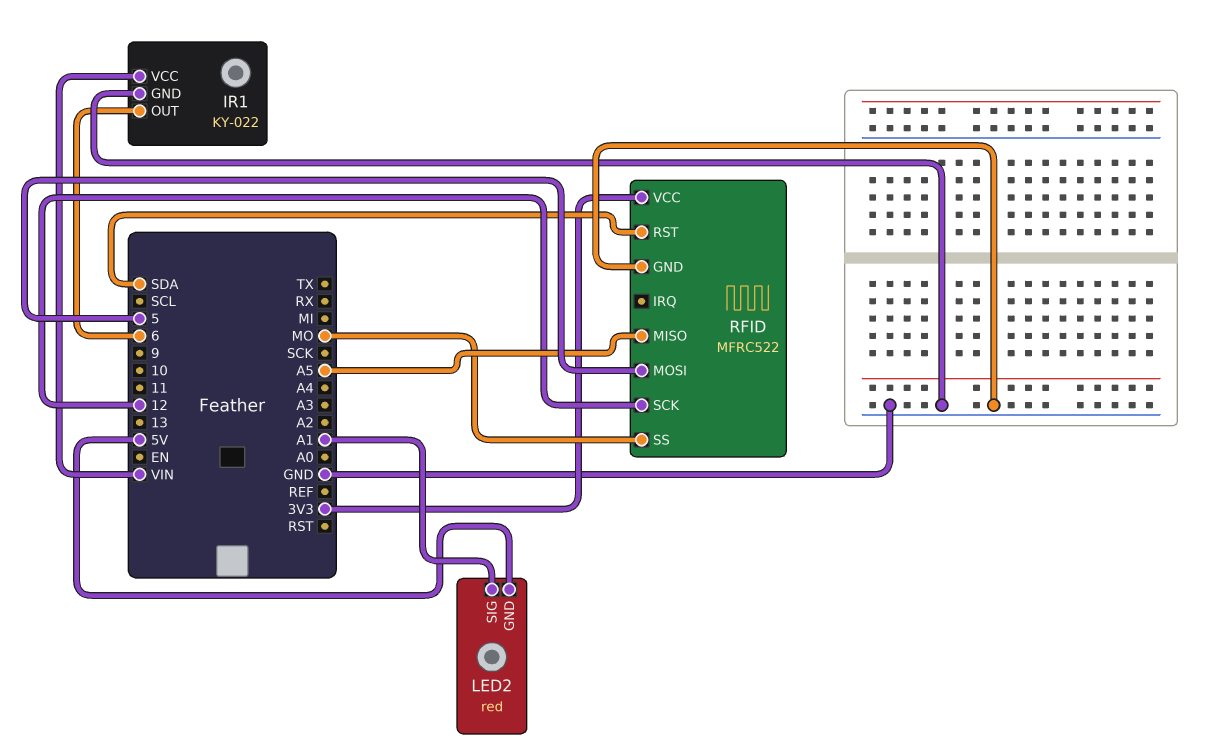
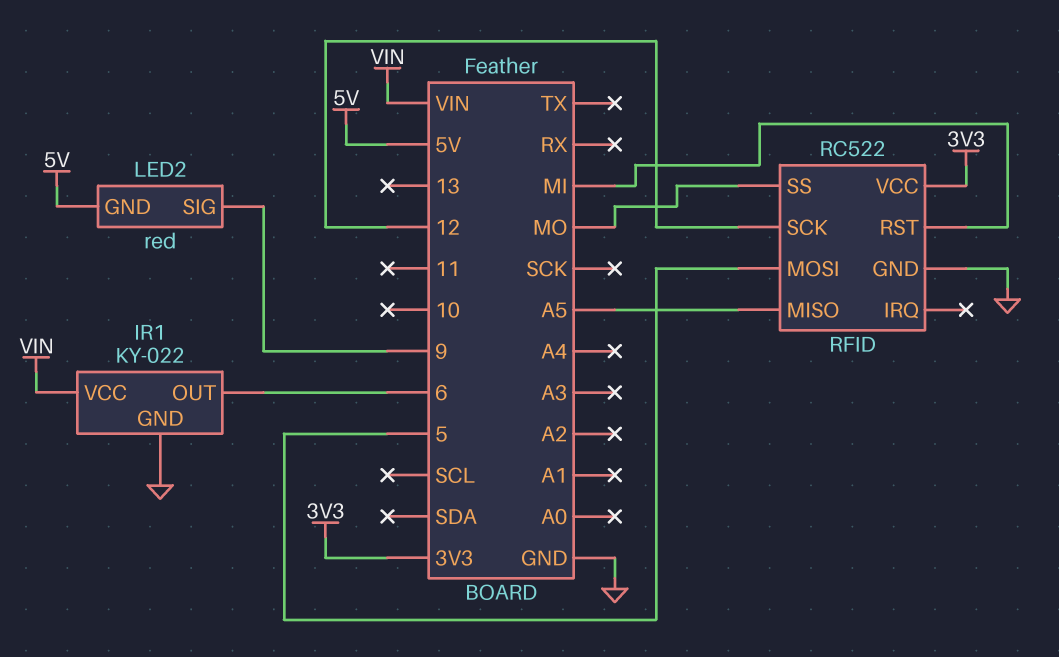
LED2 pin SIG: A1 -> 9
RFID: MFRC522 -> RC522
RFID pin RST: SDA -> MI

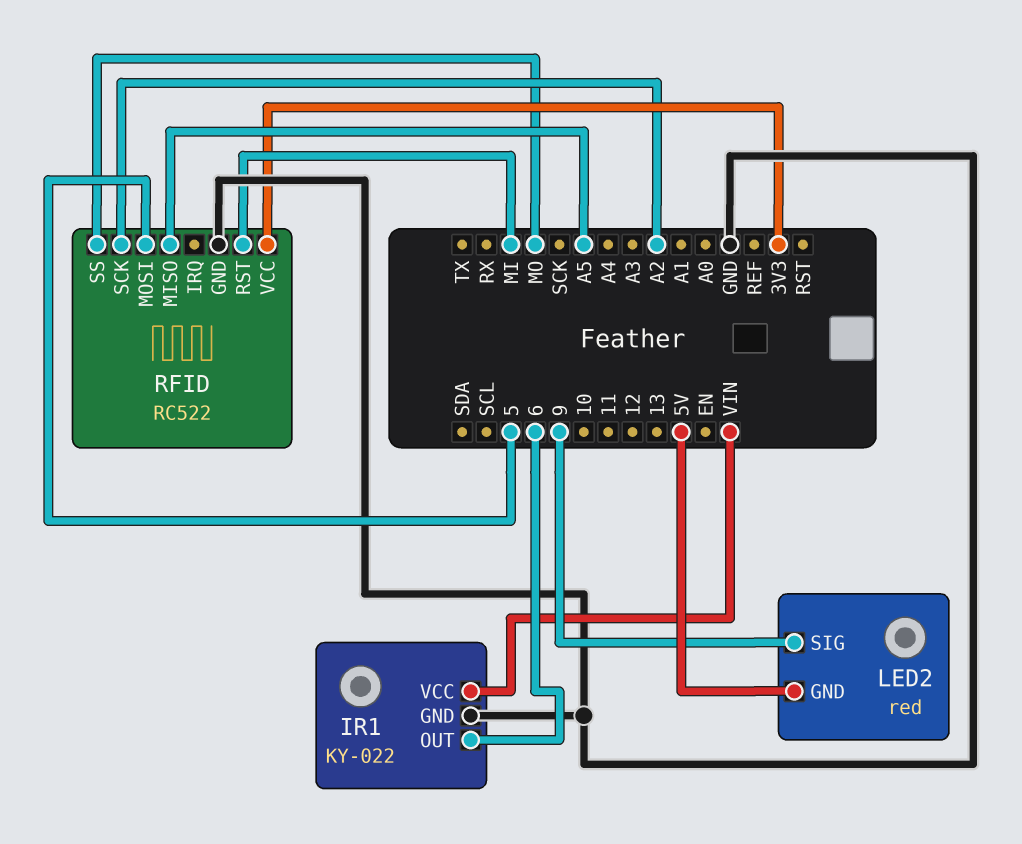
RFID pin SCK: 12 -> A2

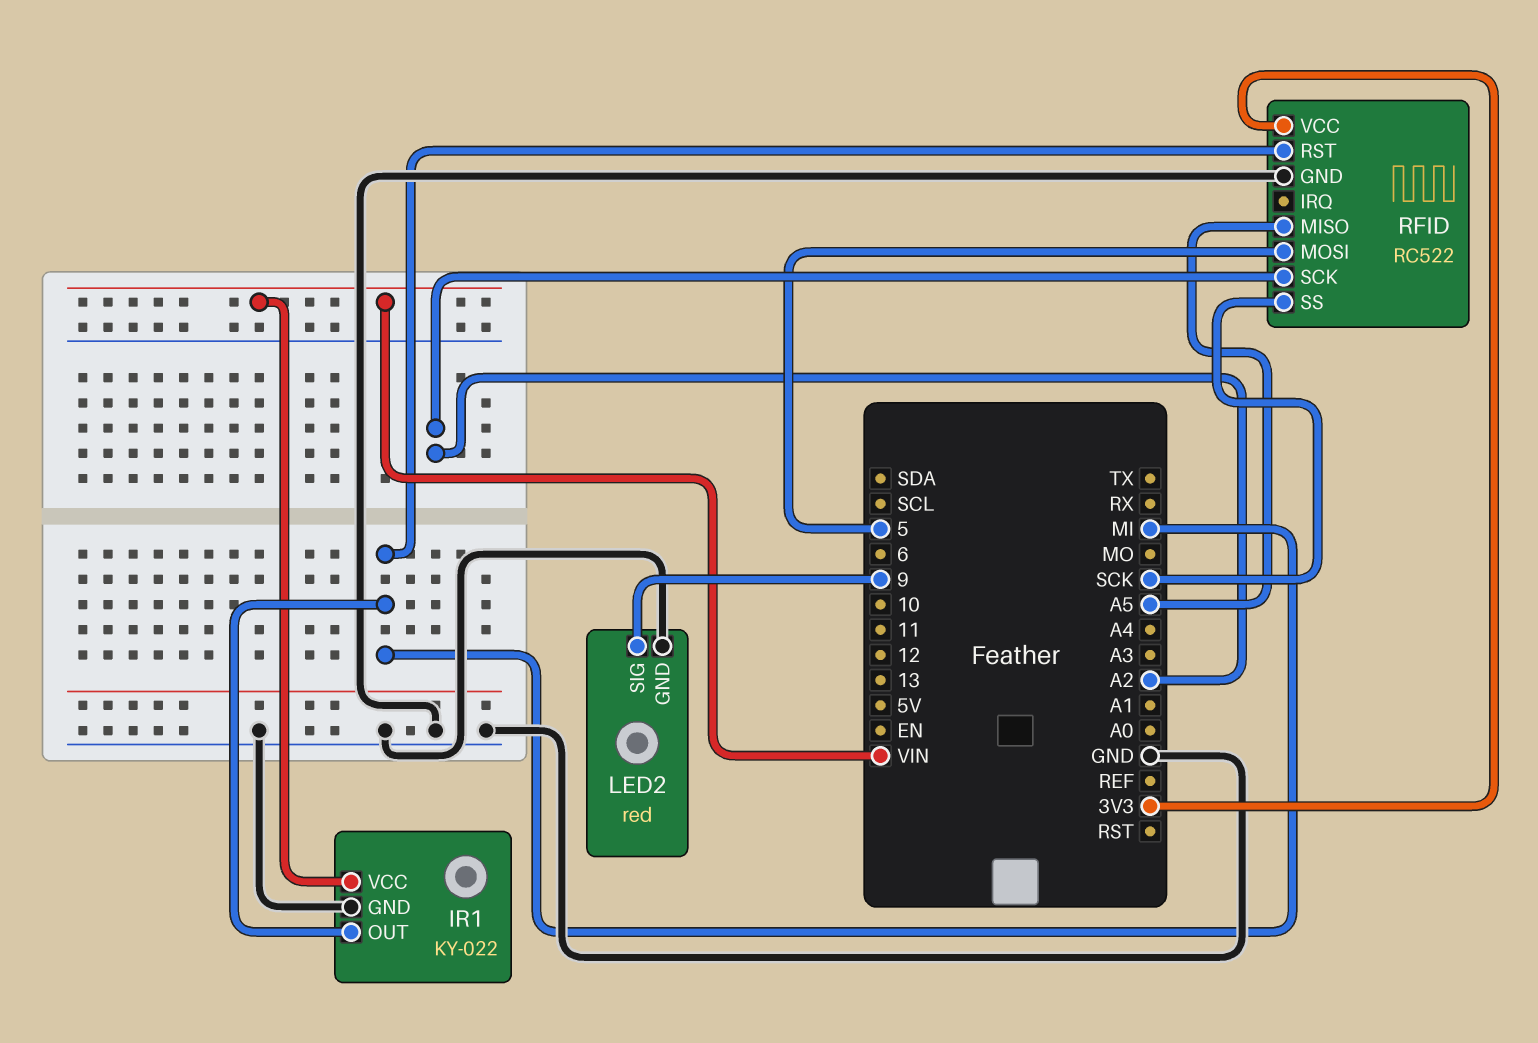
IR1 pin OUT: 6 -> MI
LED2 pin GND: 5V -> GND
RFID pin SS: MO -> SCK

